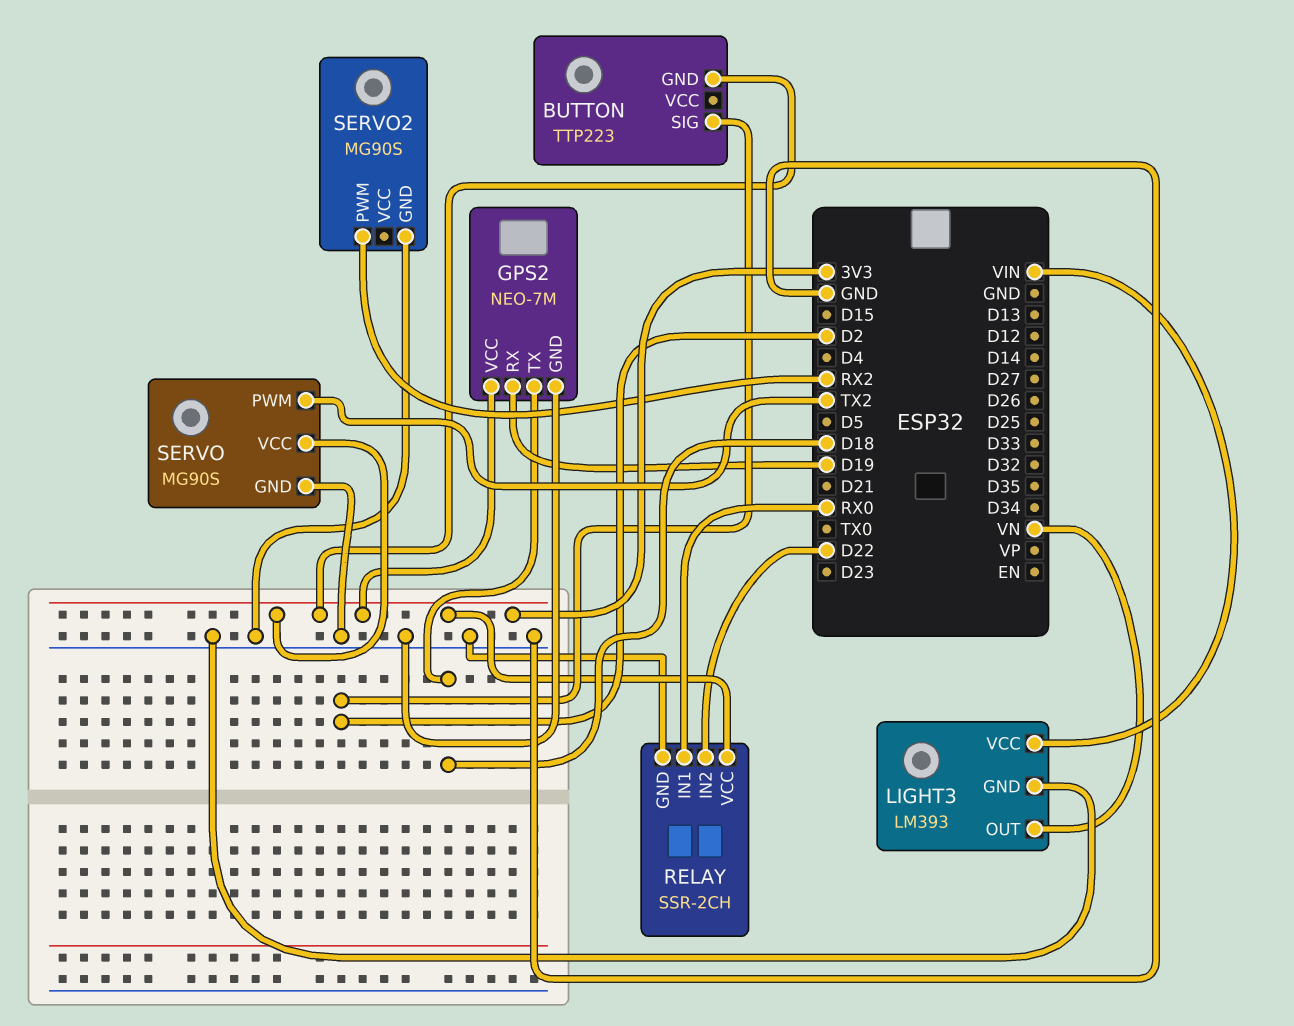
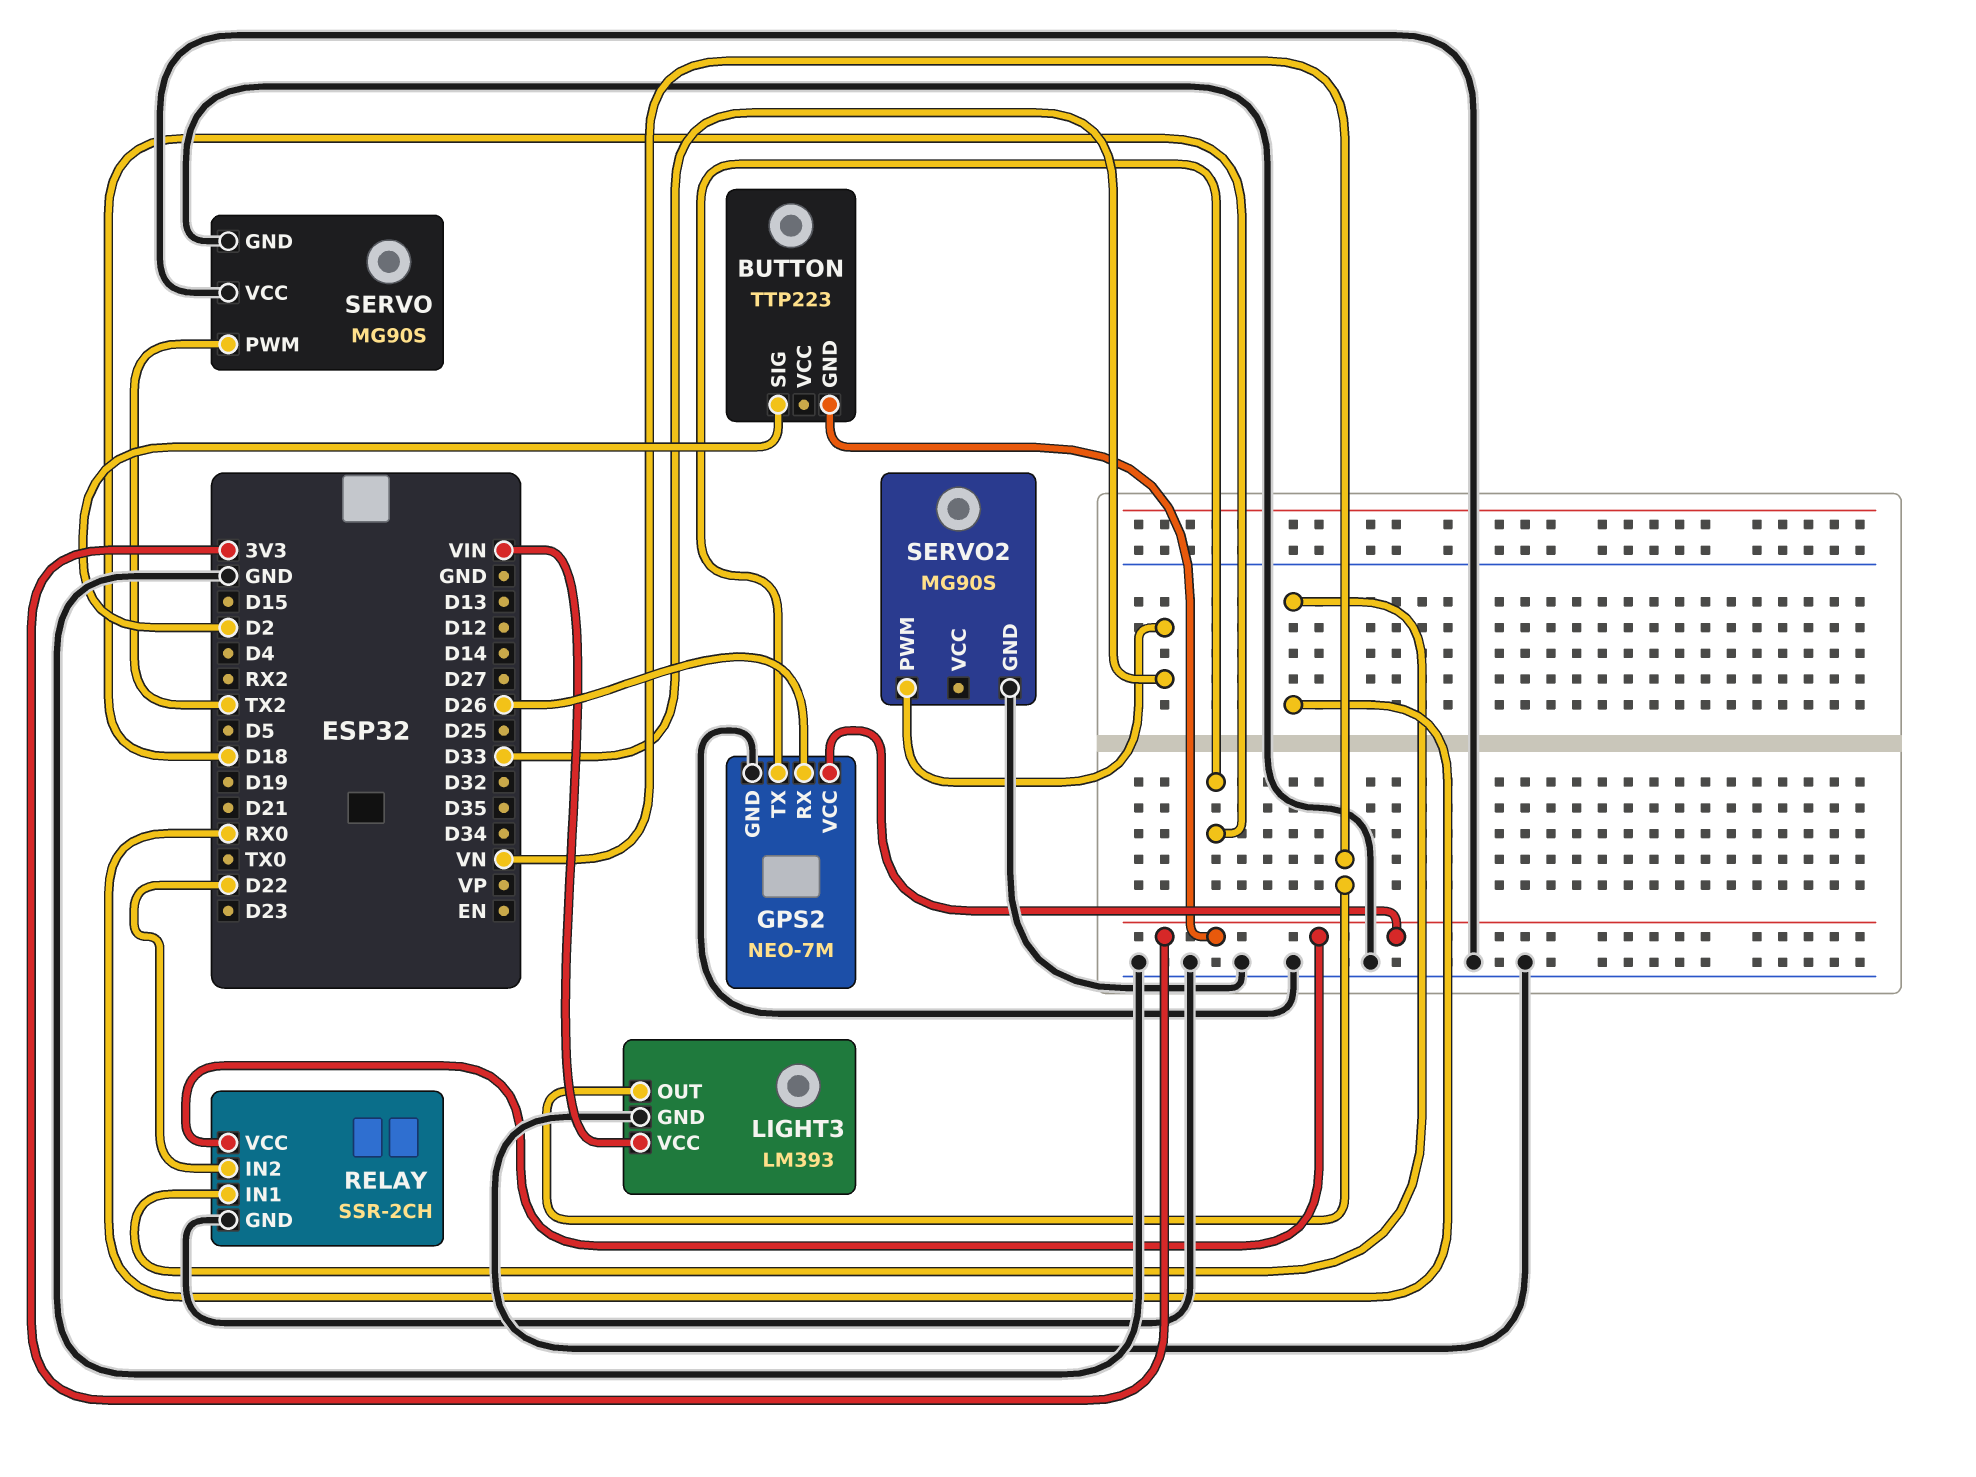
GPS2 pin RX: D19 -> D26
SERVO pin VCC: 3V3 -> GND
SERVO2 pin PWM: RX2 -> D33

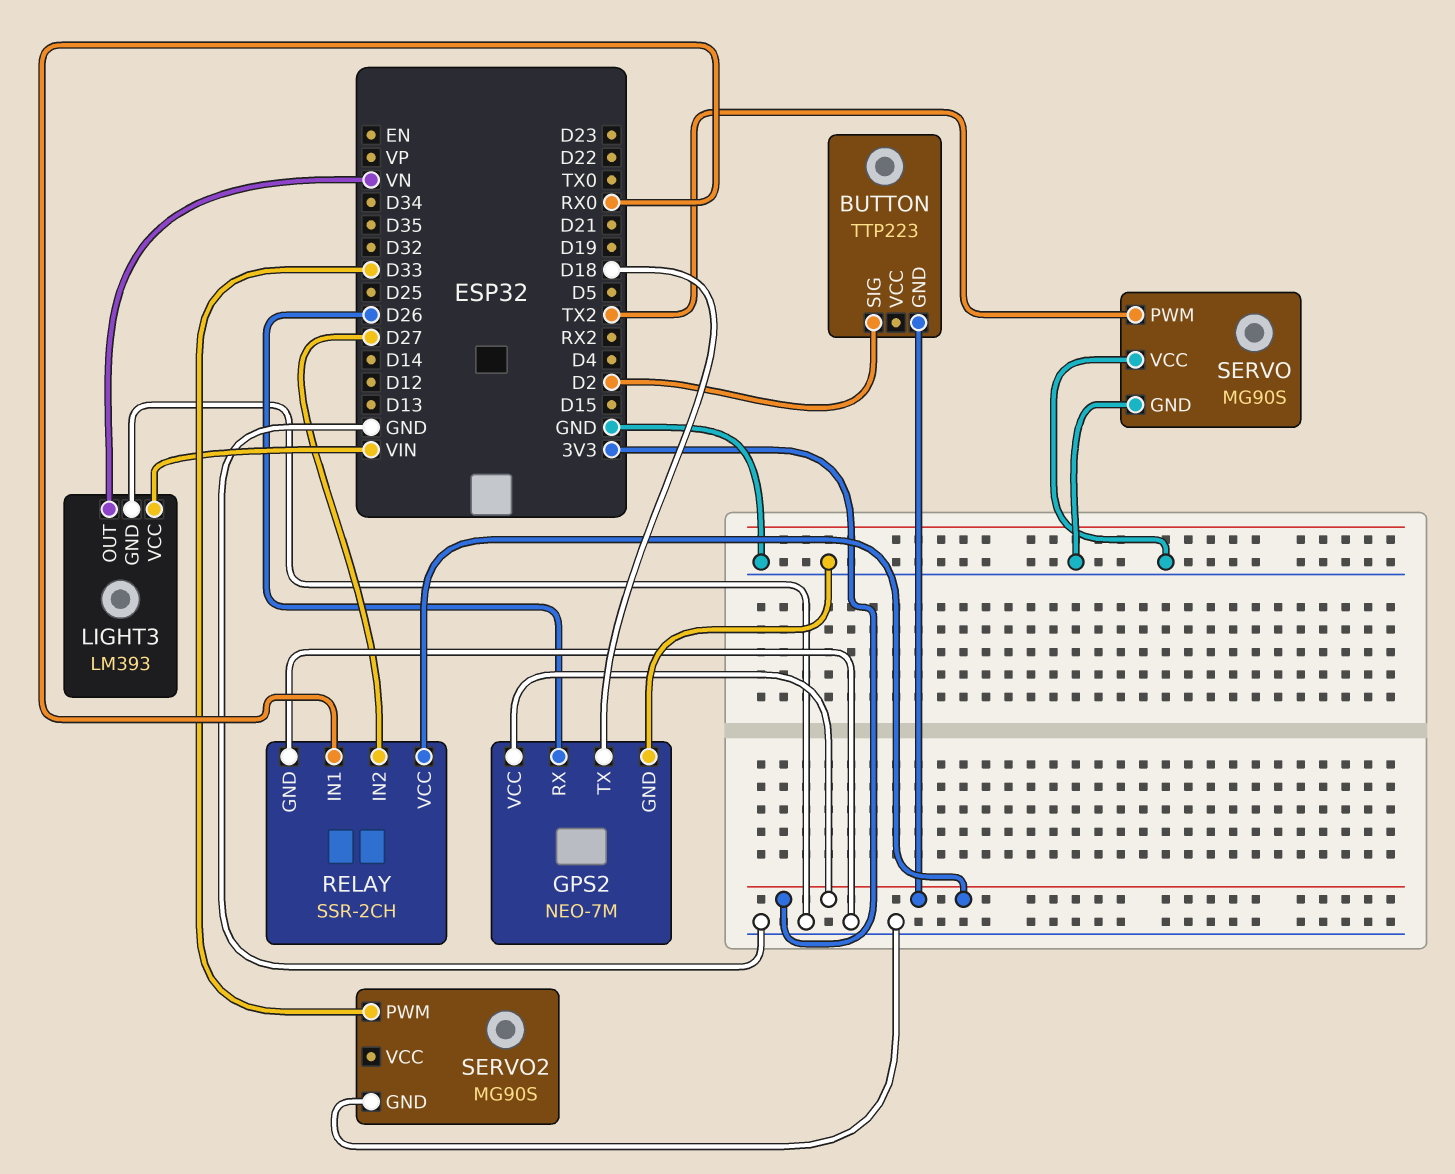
RELAY pin IN2: D22 -> D27

